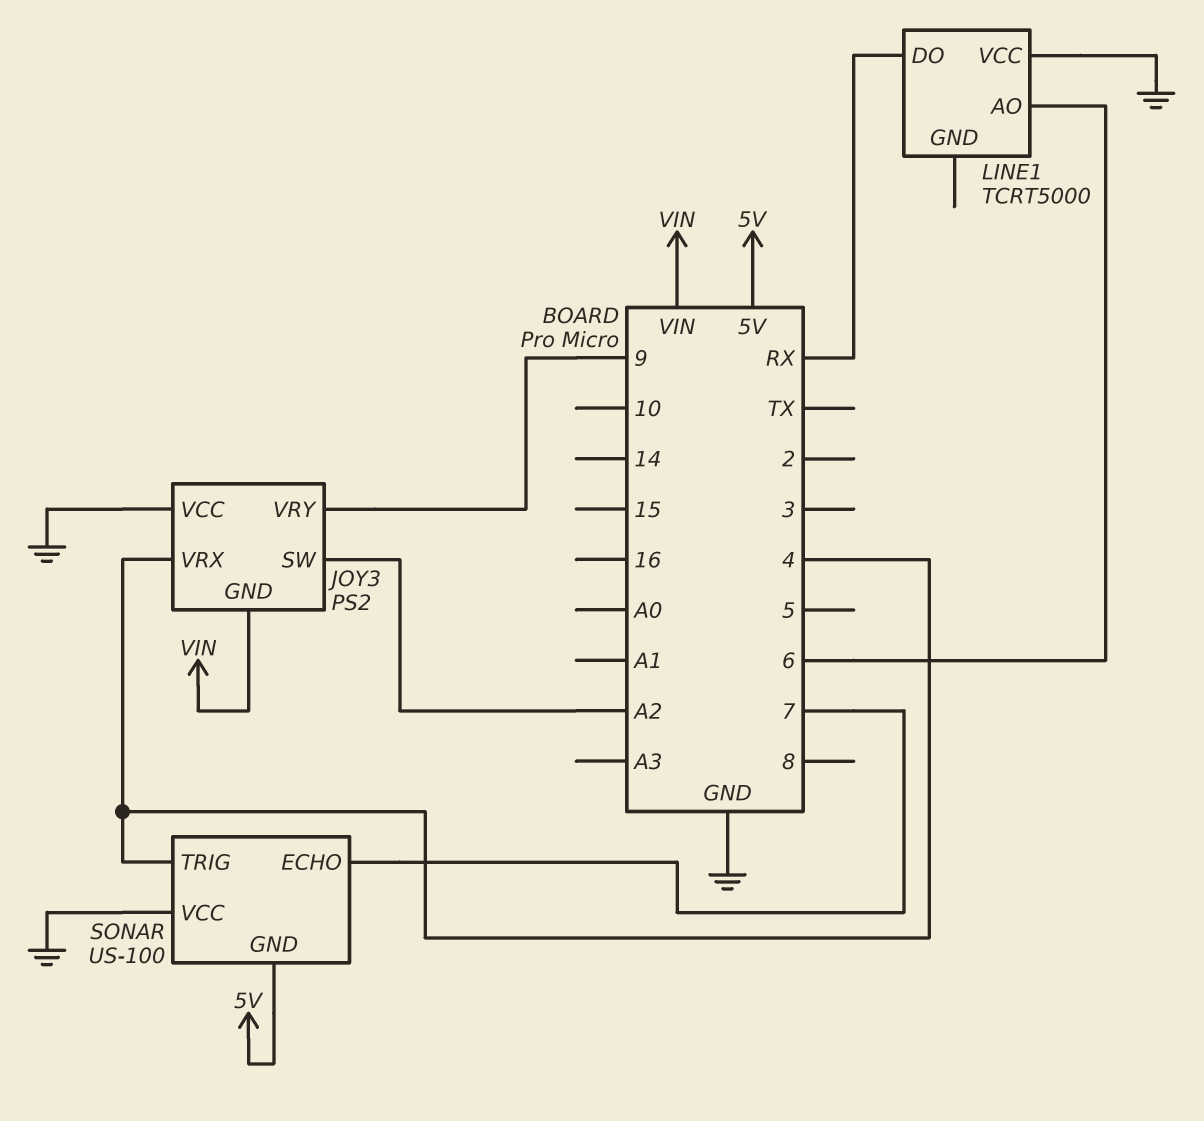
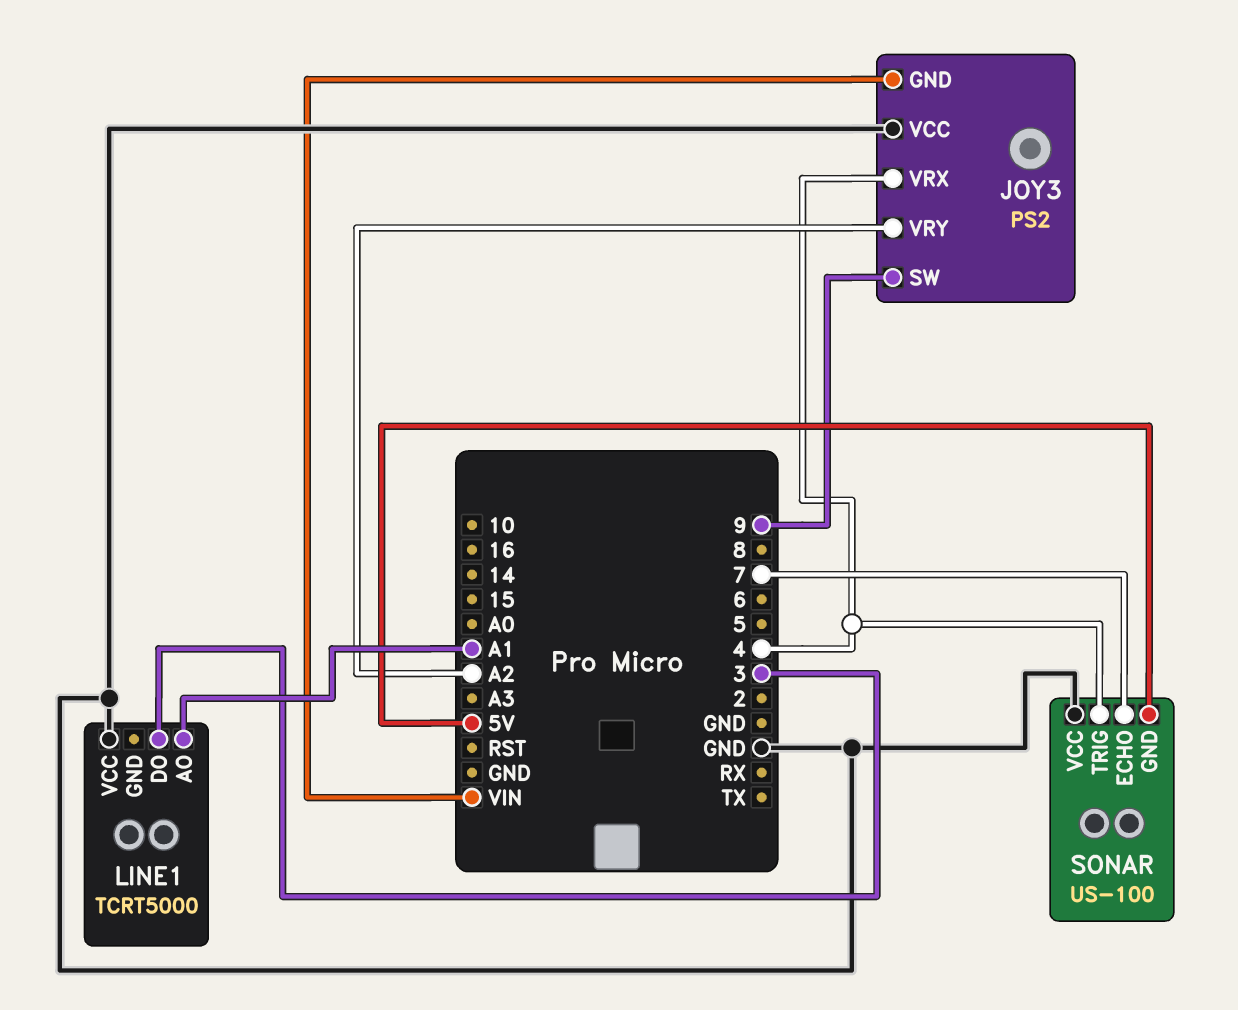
JOY3 pin SW: A2 -> 9
JOY3 pin VRY: 9 -> A2
LINE1 pin AO: 6 -> A1
LINE1 pin DO: RX -> 3

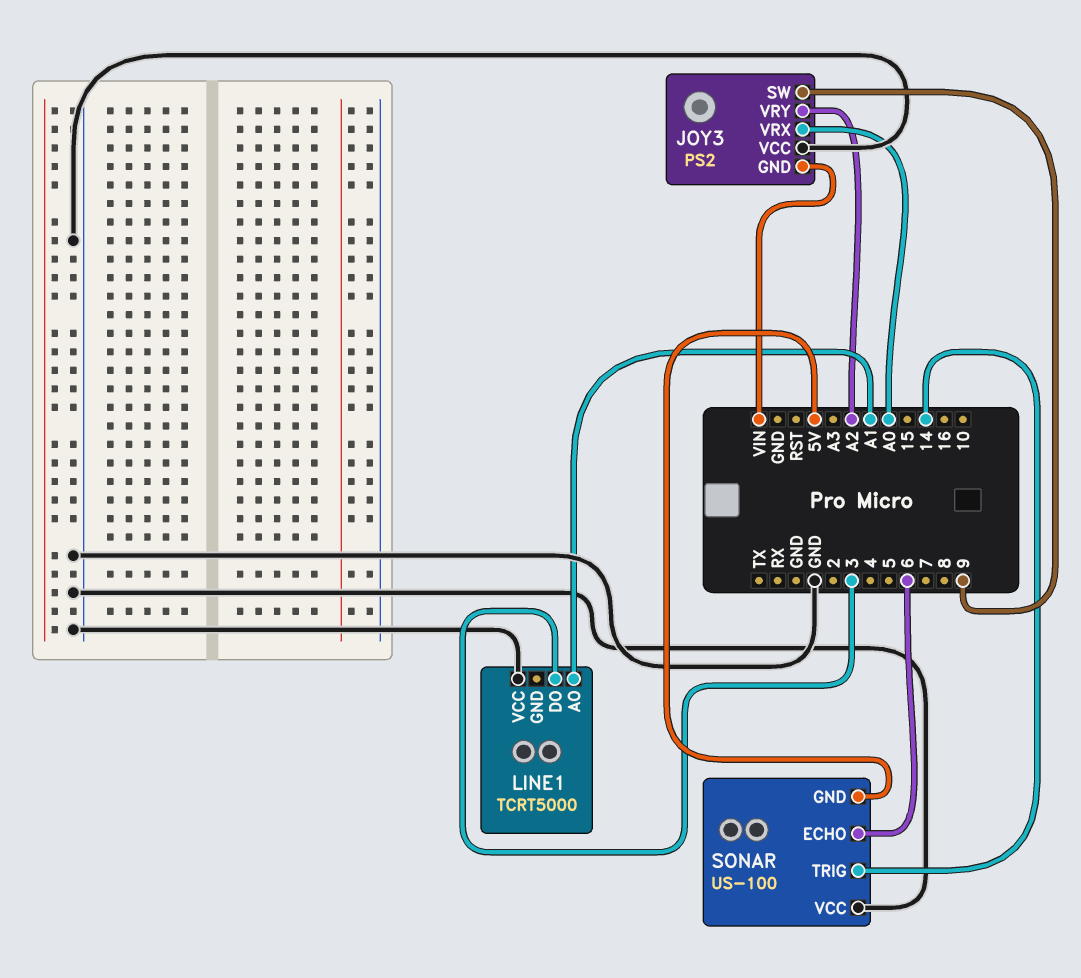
JOY3 pin VRX: 4 -> A0
SONAR pin ECHO: 7 -> 6
SONAR pin TRIG: 4 -> 14

